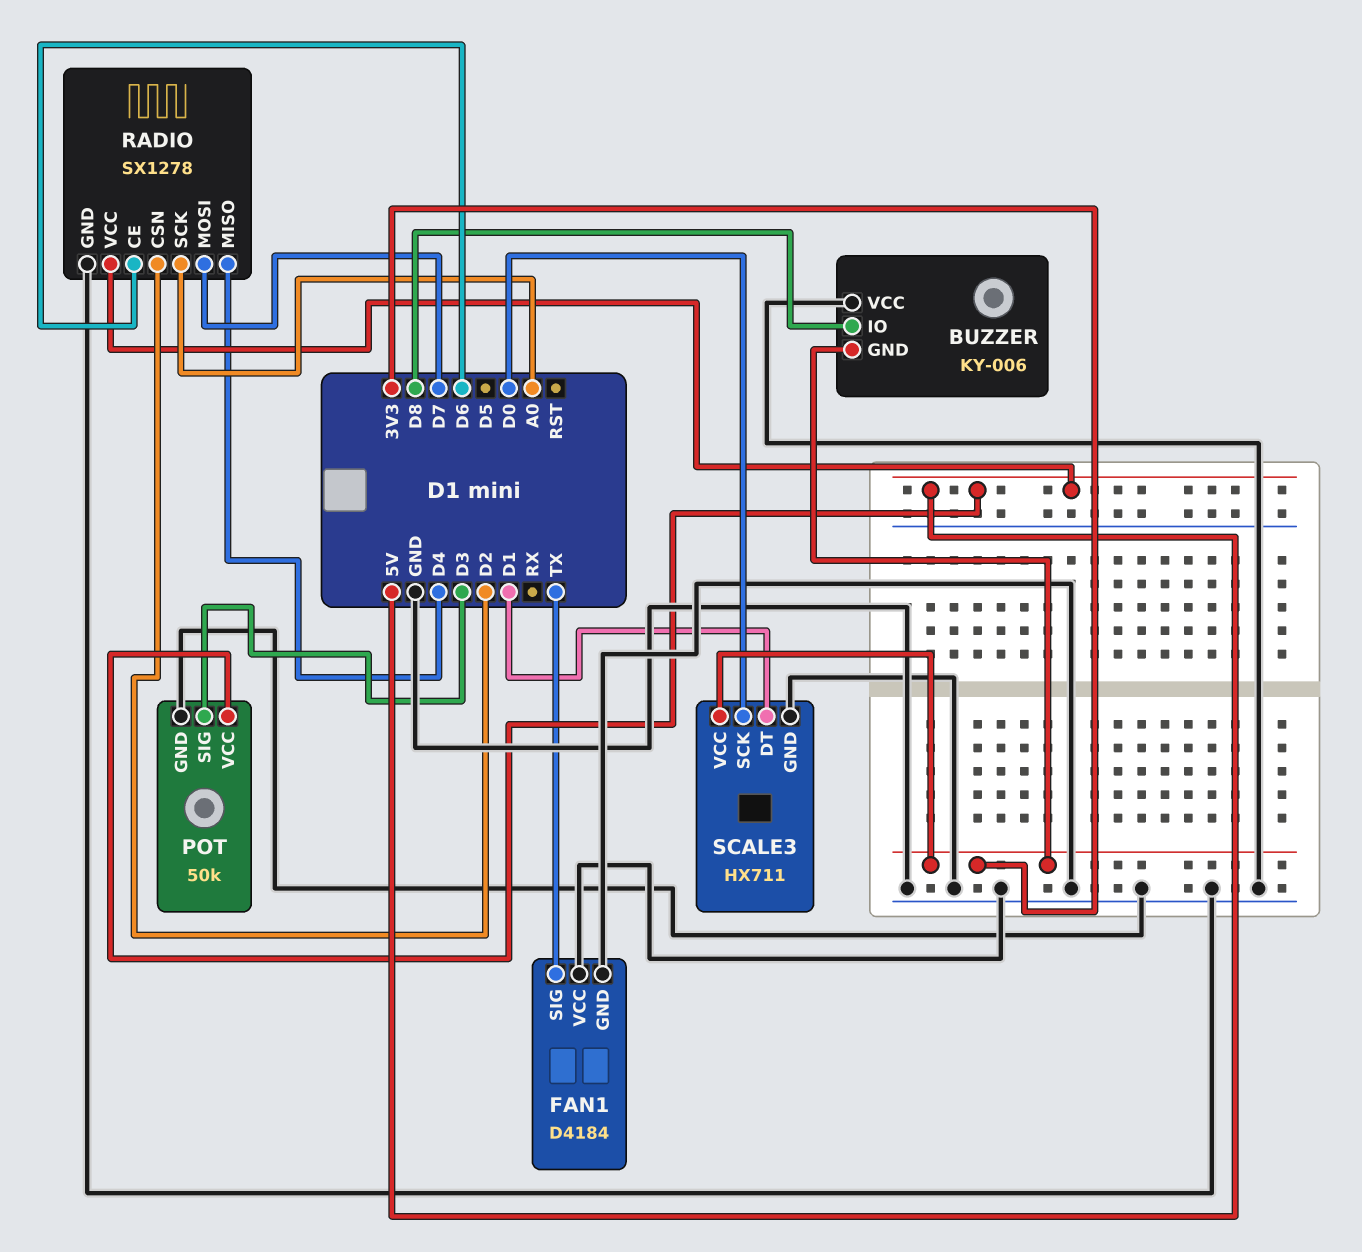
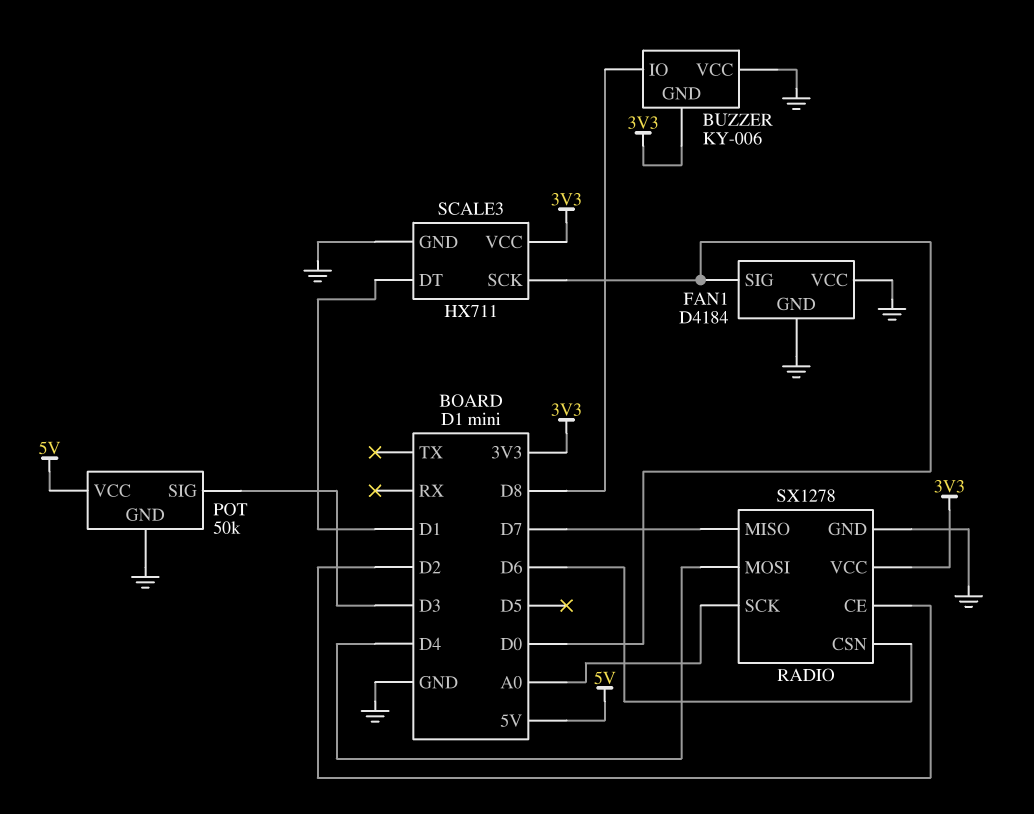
FAN1 pin SIG: TX -> D0
RADIO pin CE: D6 -> D2
RADIO pin CSN: D2 -> D6
RADIO pin MISO: D4 -> D7
RADIO pin MOSI: D7 -> D4
RADIO pin VCC: 5V -> 3V3

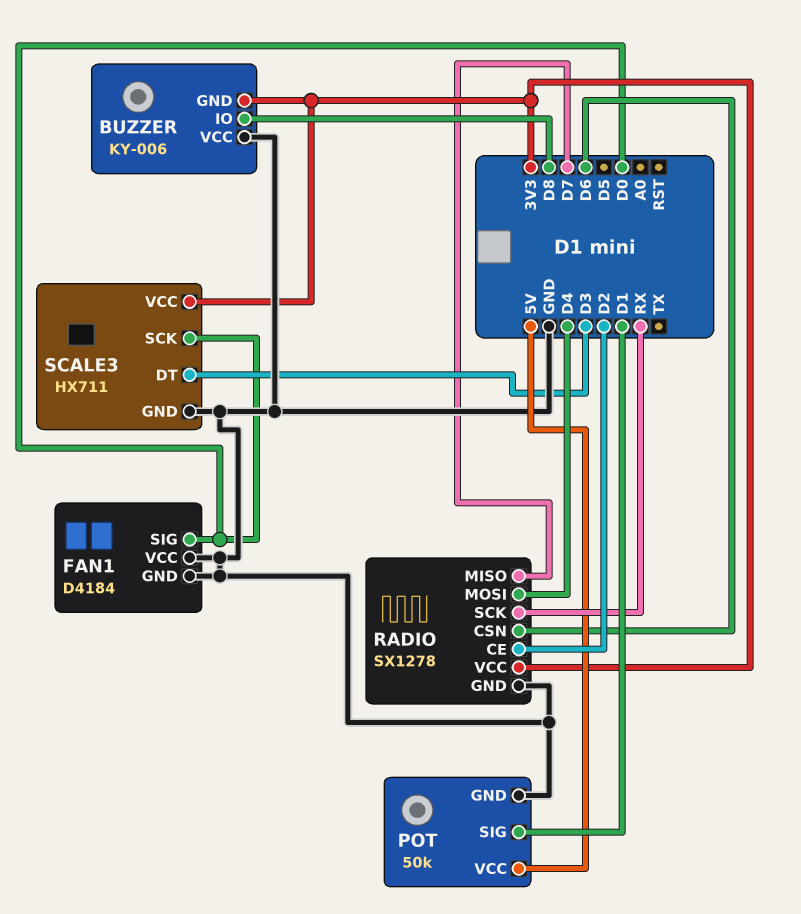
POT pin SIG: D3 -> D1
RADIO pin SCK: A0 -> RX
SCALE3 pin DT: D1 -> D3

